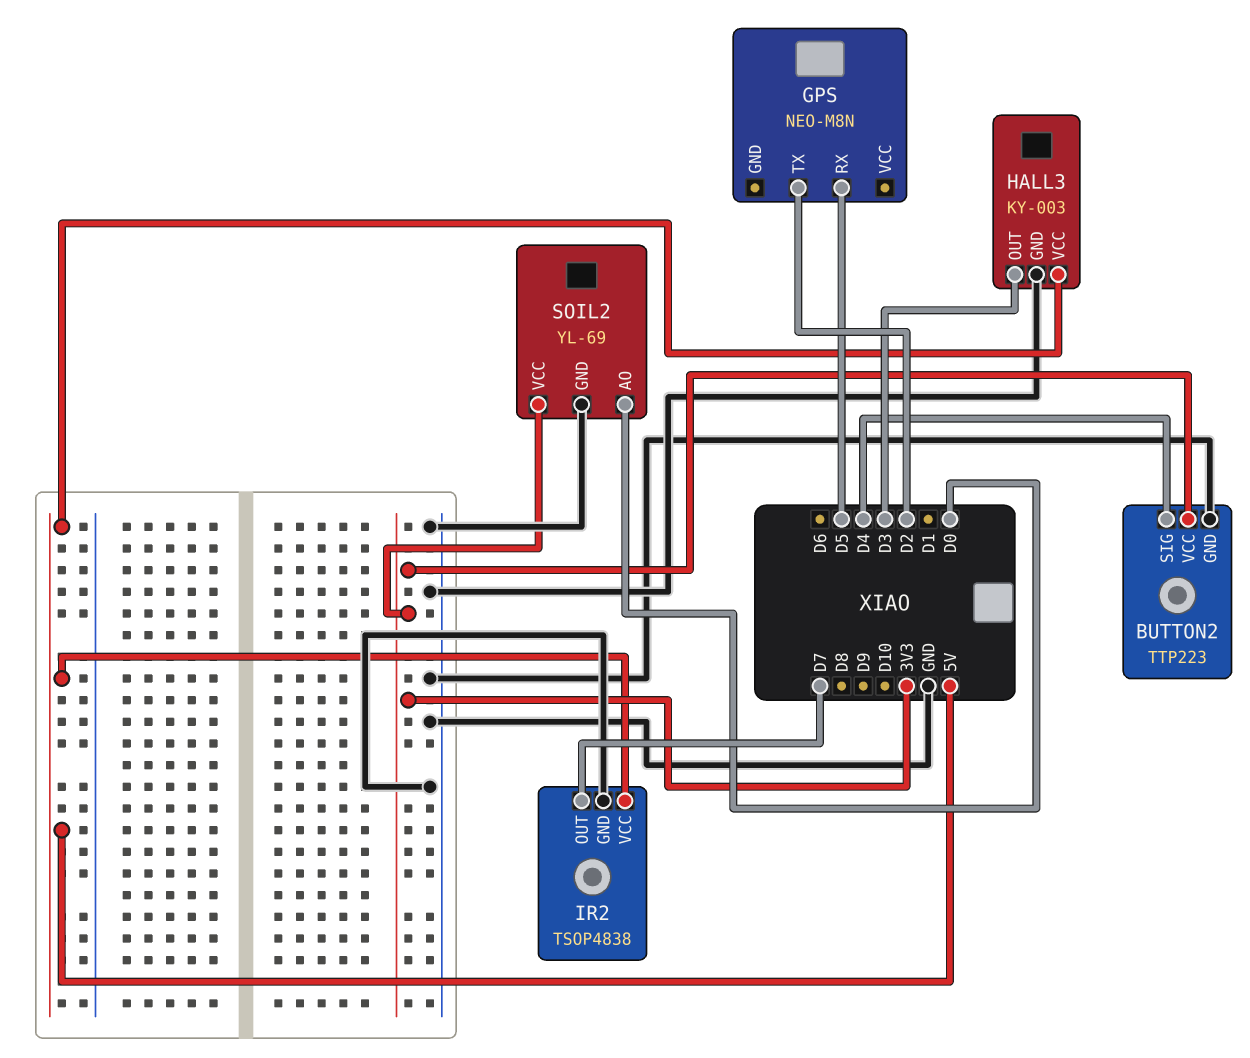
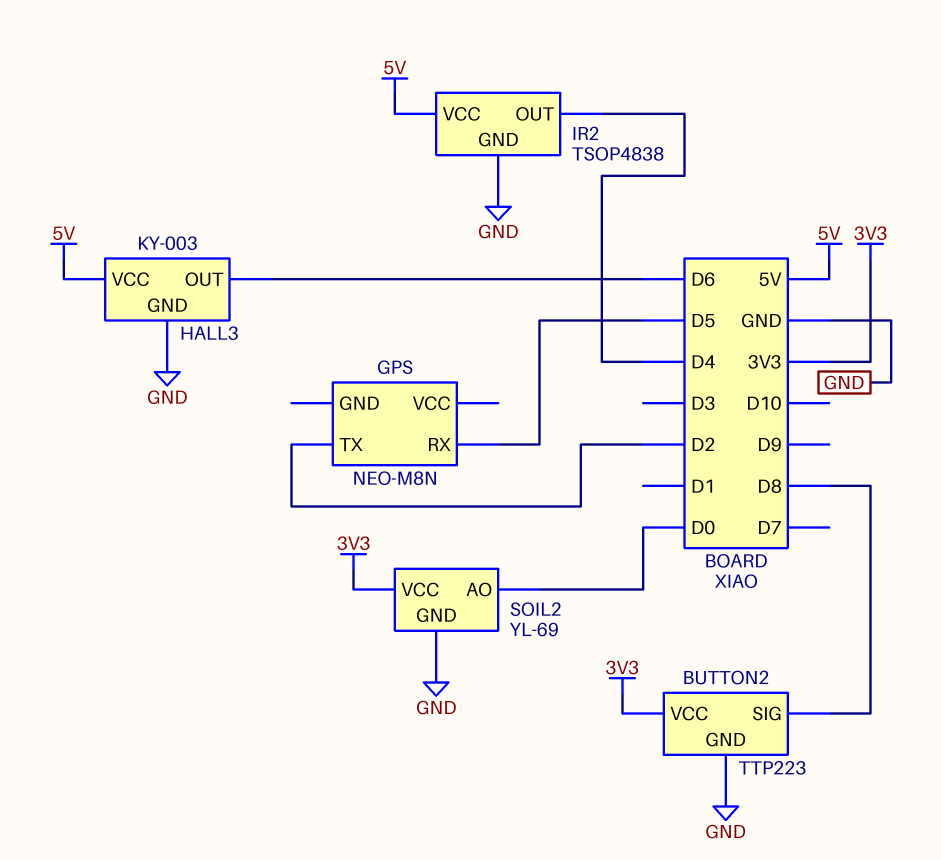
BUTTON2 pin SIG: D4 -> D8
HALL3 pin OUT: D3 -> D6
IR2 pin OUT: D7 -> D4

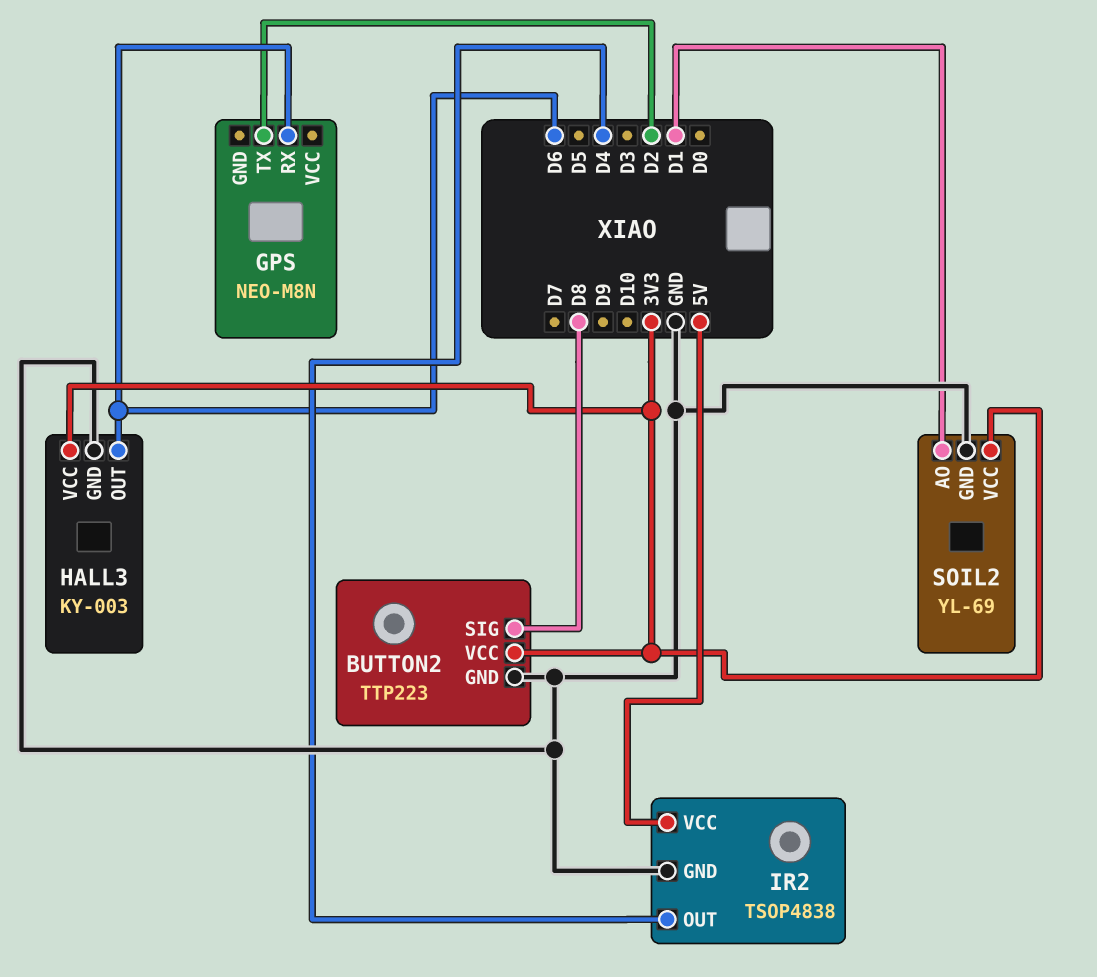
GPS pin RX: D5 -> D6
HALL3 pin VCC: 5V -> 3V3
SOIL2 pin AO: D0 -> D1

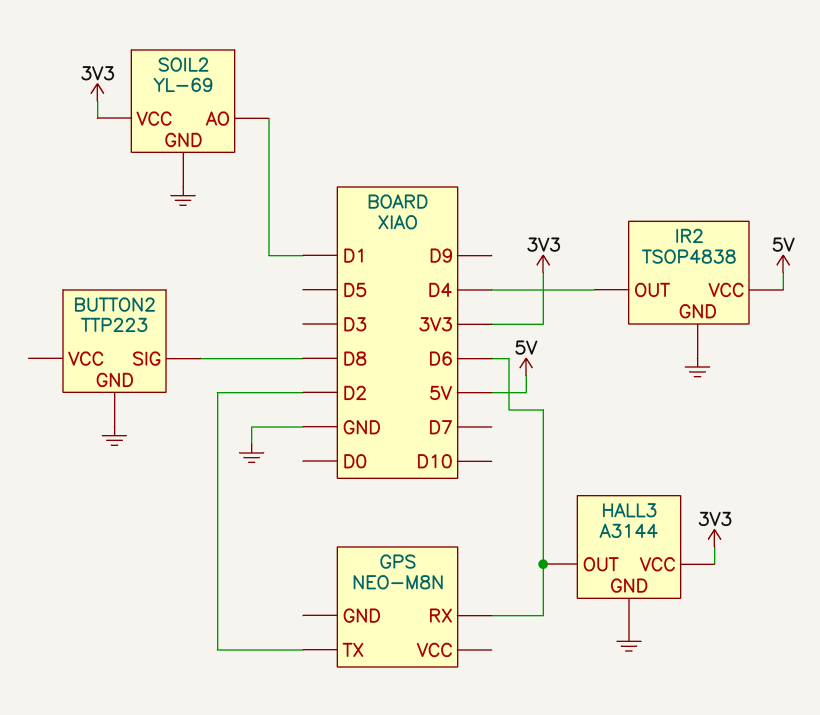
BUTTON2 pin VCC: 3V3 -> none
HALL3: KY-003 -> A3144

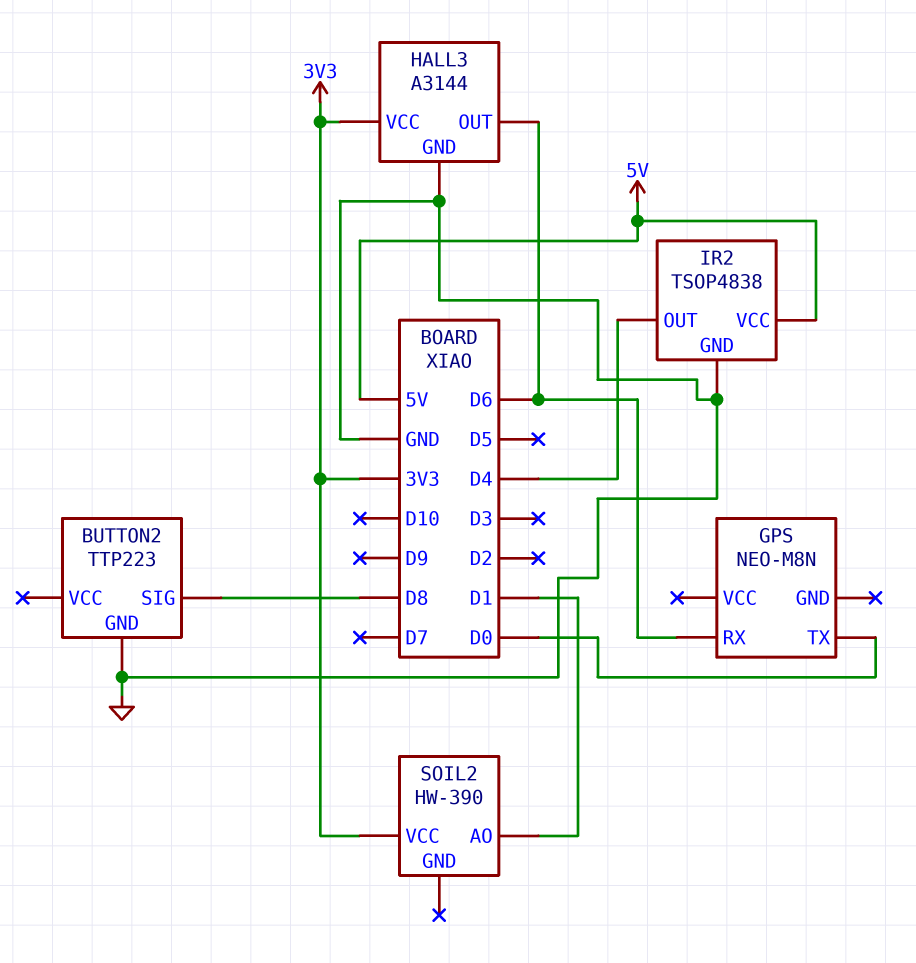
GPS pin TX: D2 -> D0
SOIL2: YL-69 -> HW-390
SOIL2 pin GND: GND -> none

